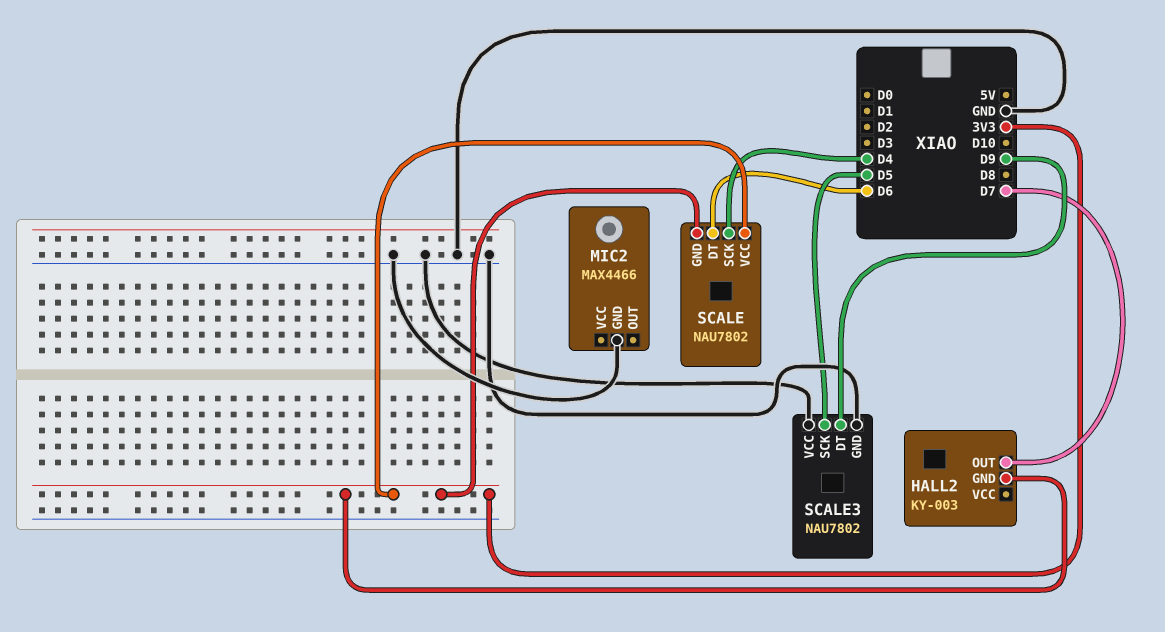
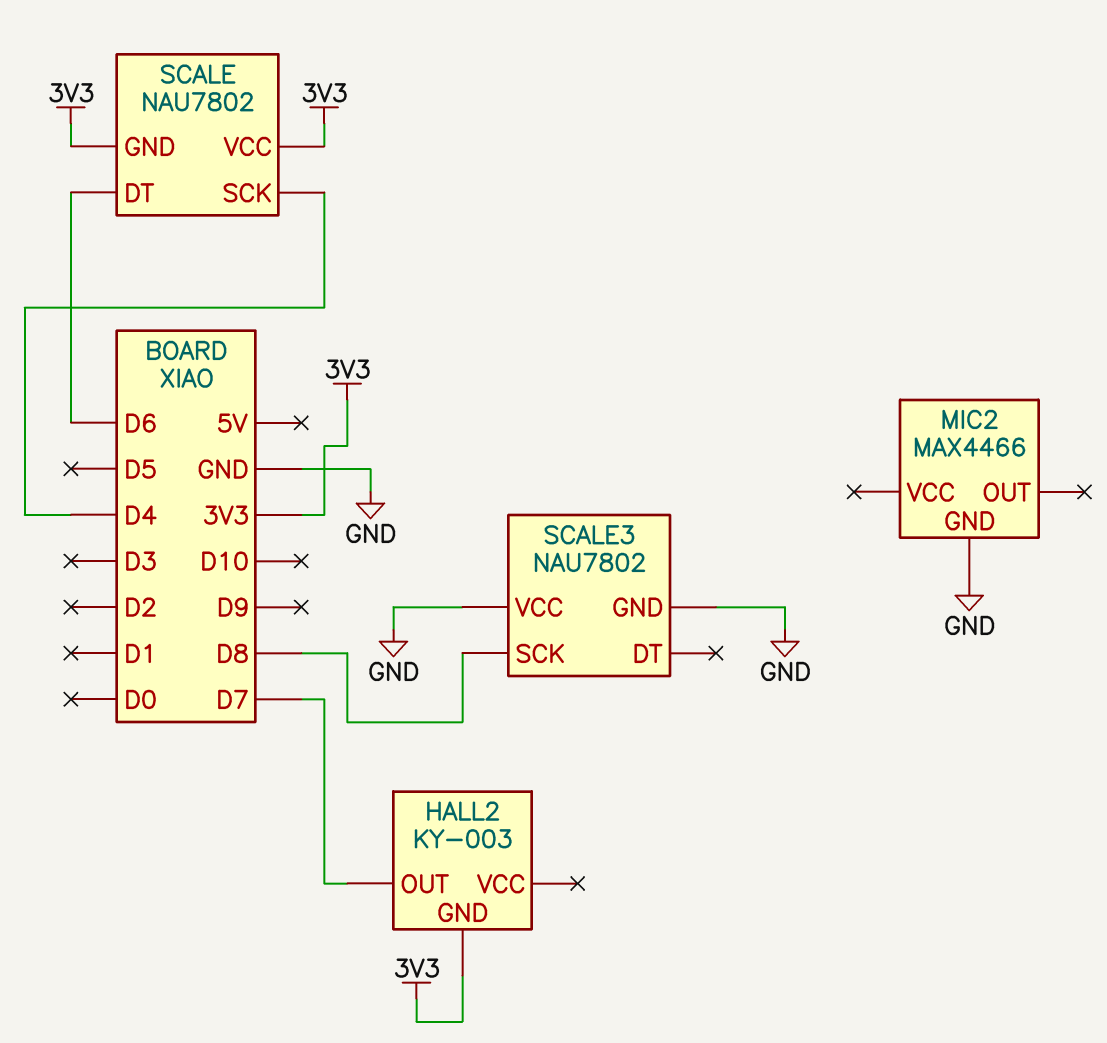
SCALE3 pin DT: D9 -> none
SCALE3 pin SCK: D5 -> D8

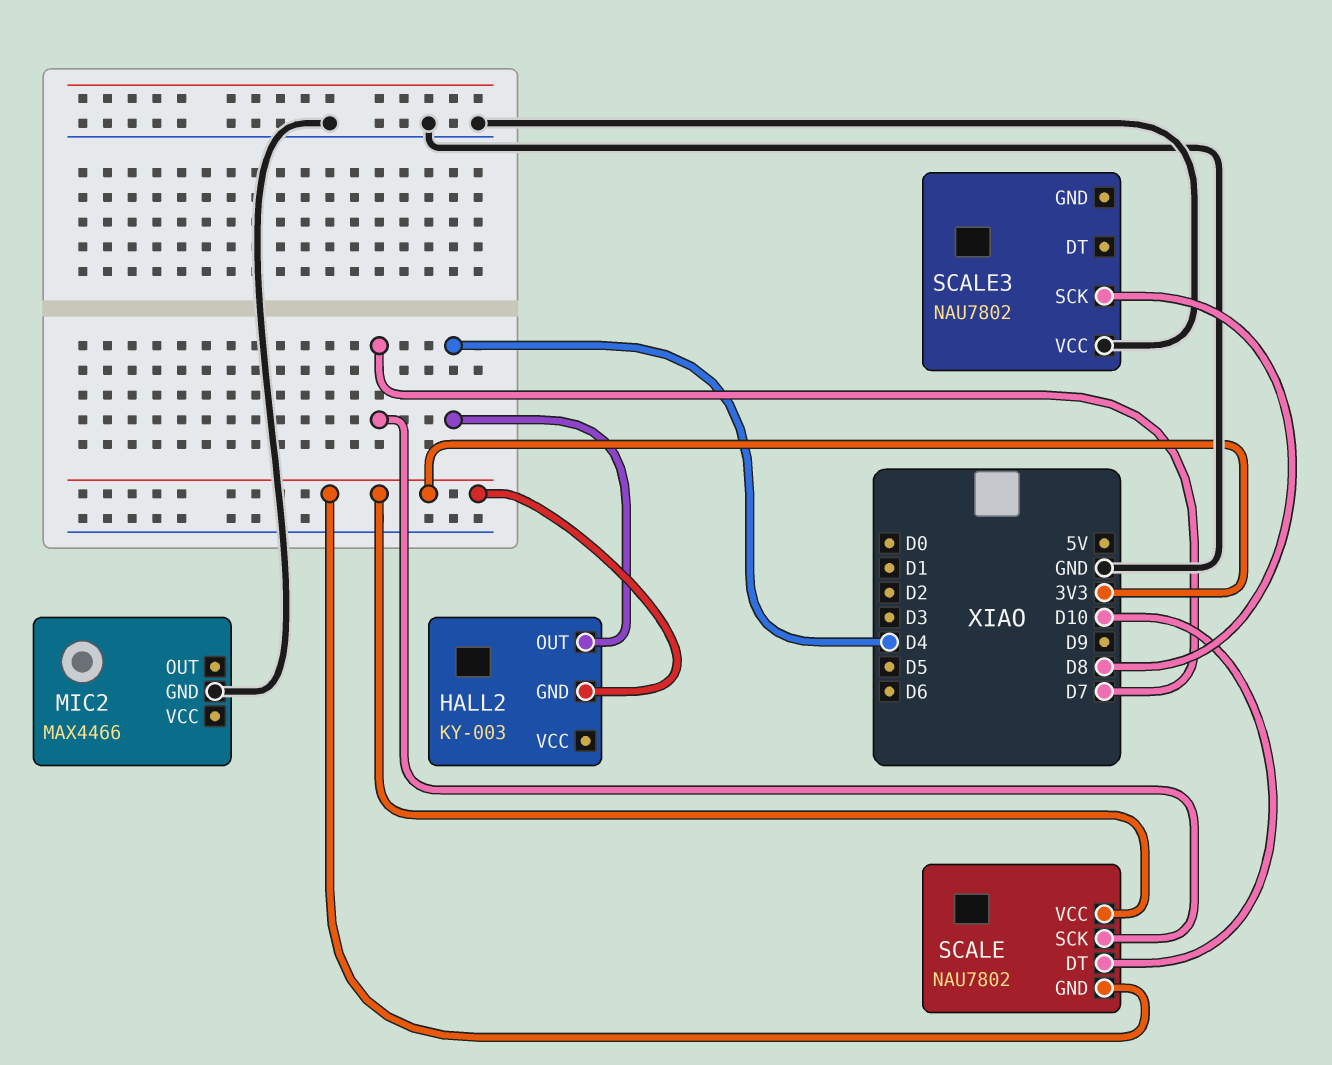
HALL2 pin OUT: D7 -> D4
SCALE pin DT: D6 -> D10
SCALE pin SCK: D4 -> D7
SCALE3 pin GND: GND -> none

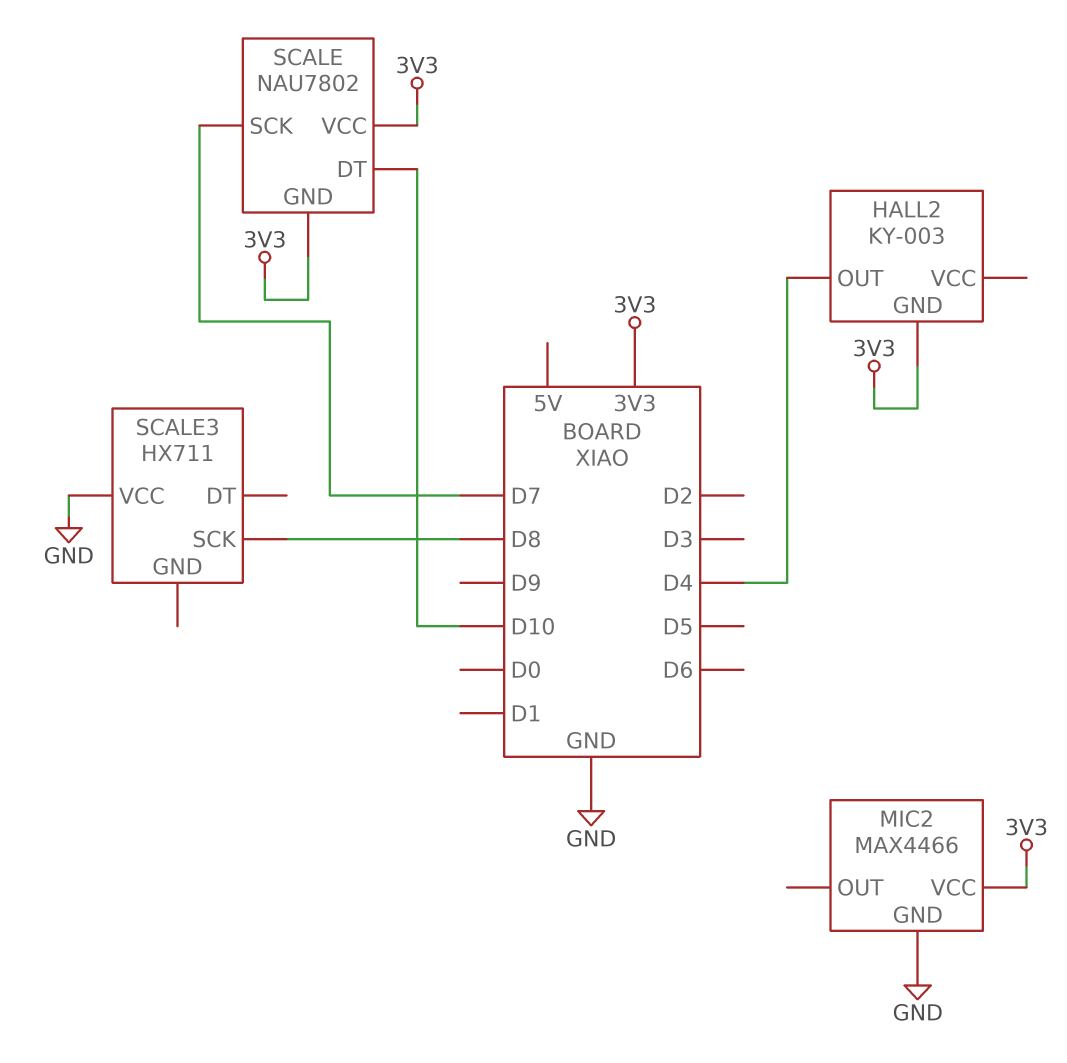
MIC2 pin VCC: none -> 3V3
SCALE3: NAU7802 -> HX711

